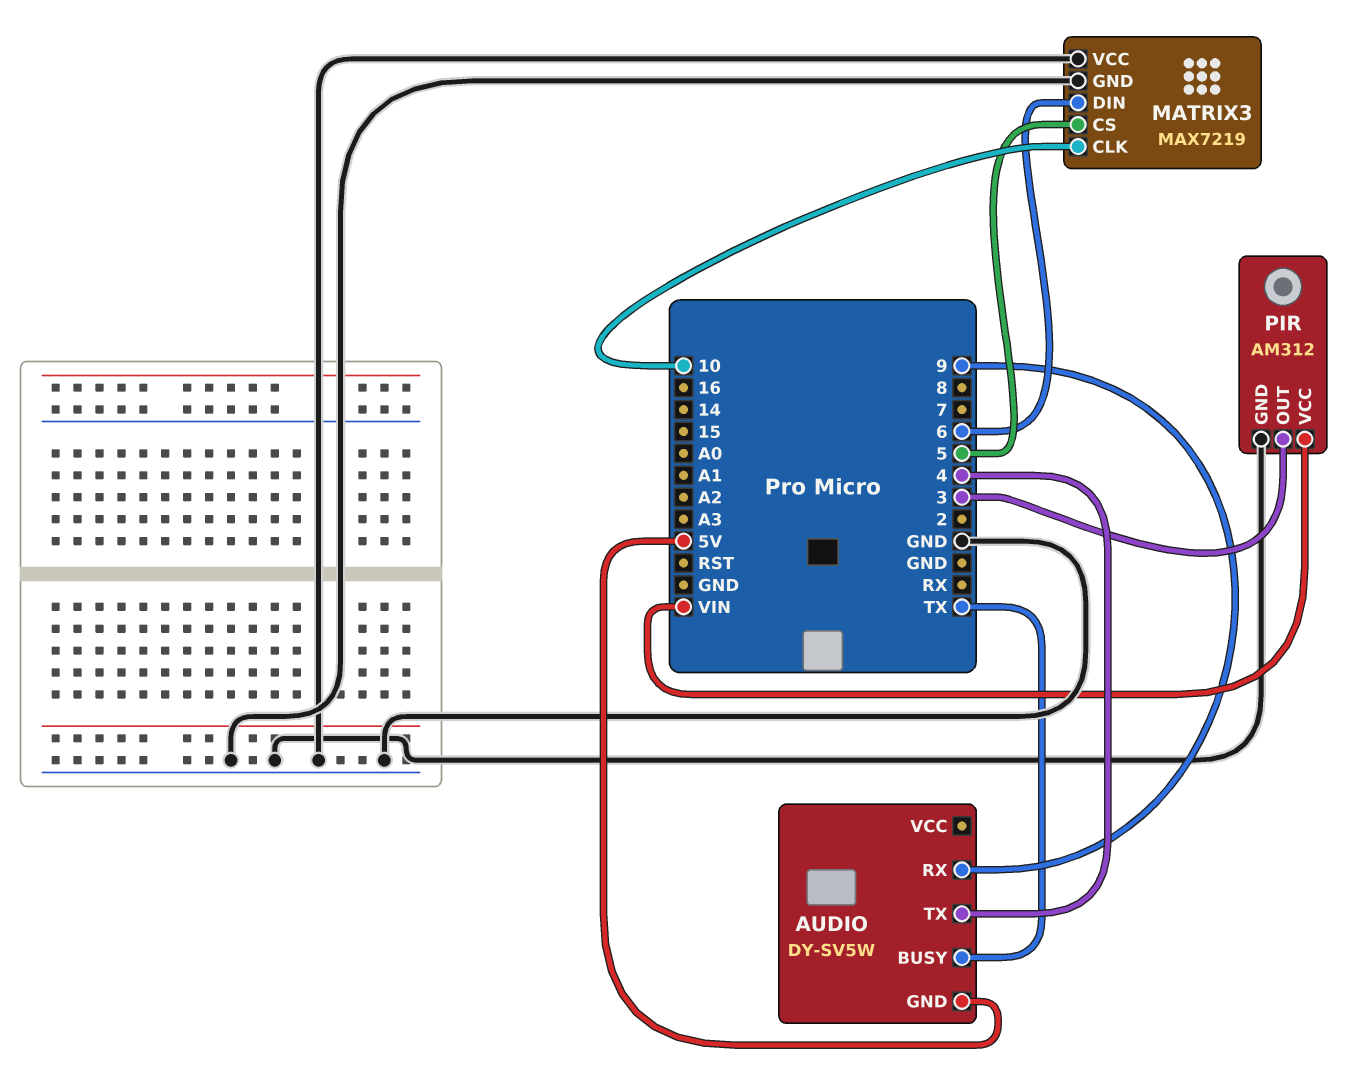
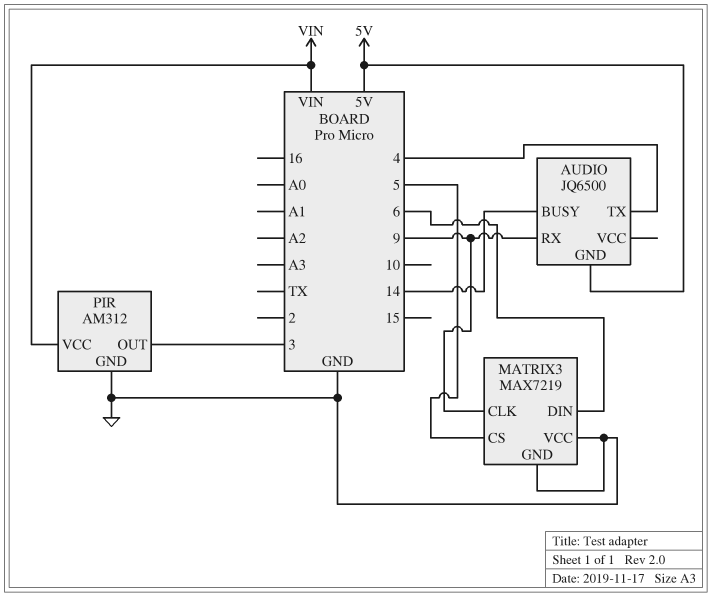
AUDIO: DY-SV5W -> JQ6500
AUDIO pin BUSY: TX -> 14
MATRIX3 pin CLK: 10 -> 9

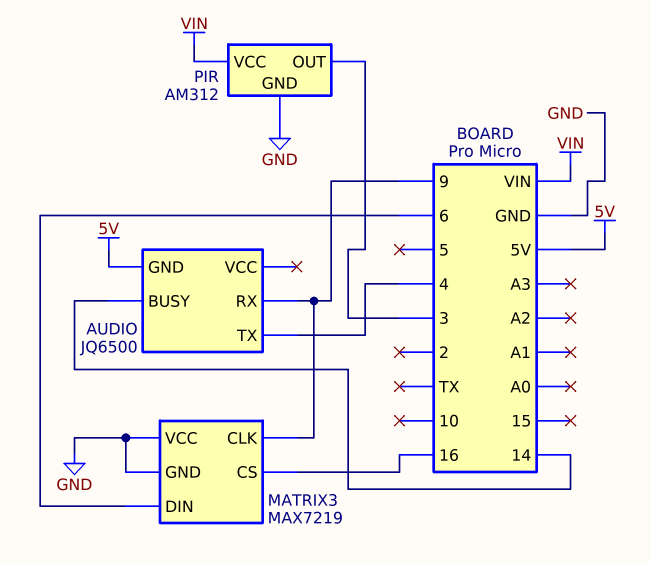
MATRIX3 pin CS: 5 -> 16

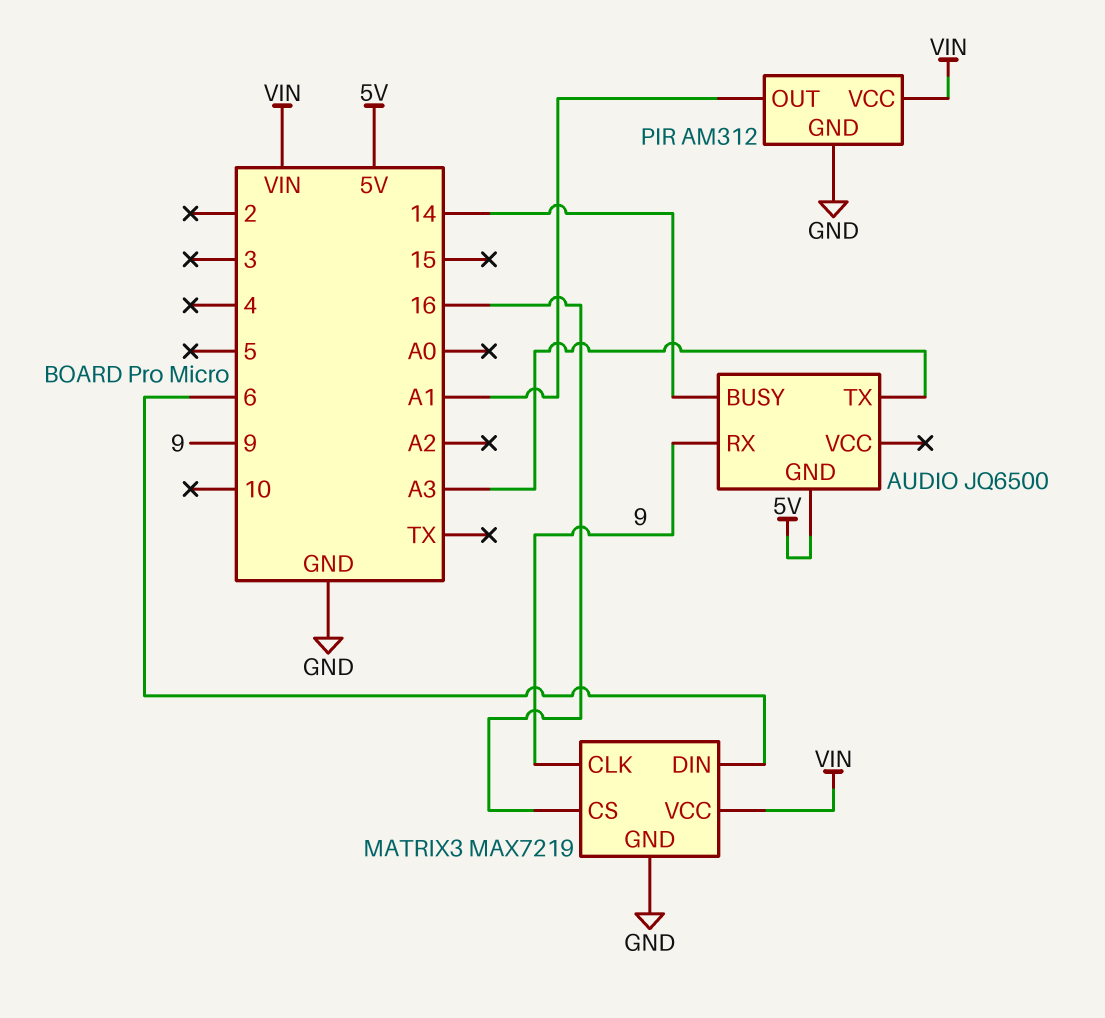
AUDIO pin TX: 4 -> A3
MATRIX3 pin VCC: GND -> VIN
PIR pin OUT: 3 -> A1

